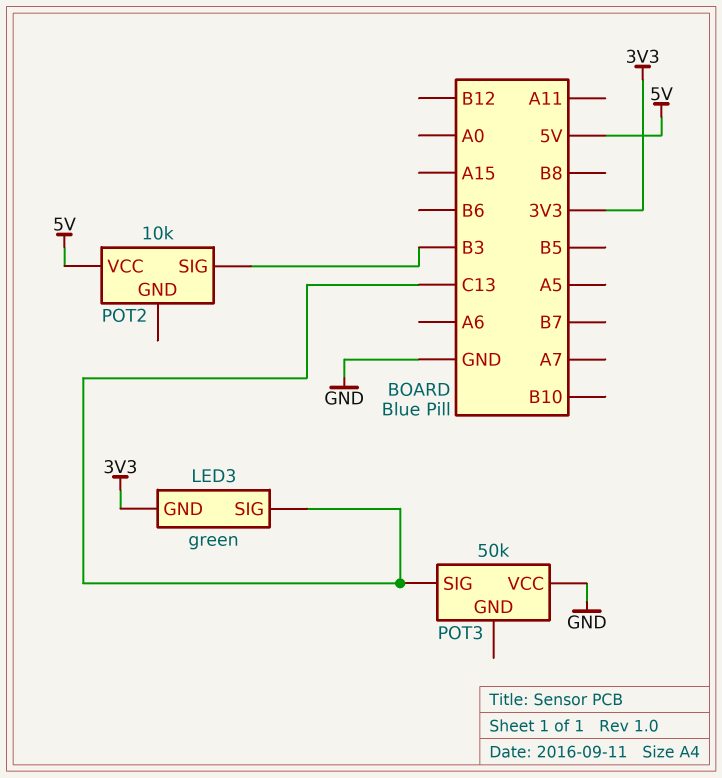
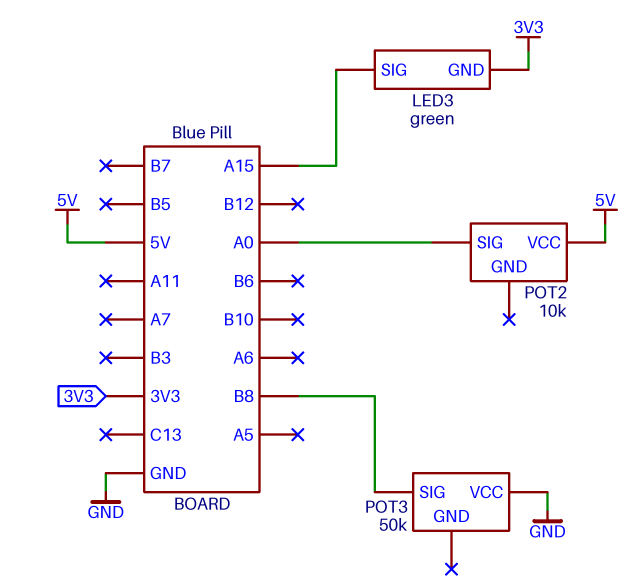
LED3 pin SIG: C13 -> A15
POT2 pin SIG: B3 -> A0
POT3 pin SIG: C13 -> B8

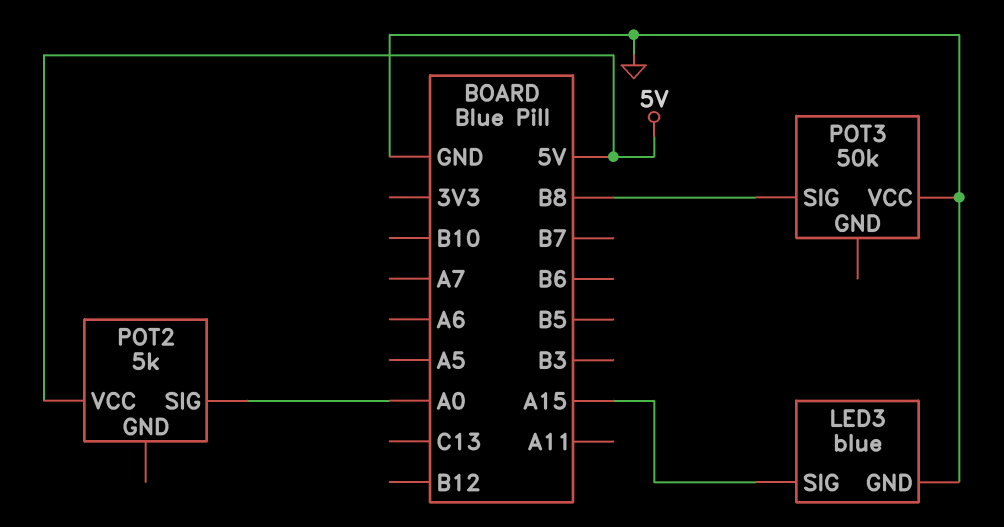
LED3: green -> blue
LED3 pin GND: 3V3 -> GND
POT2: 10k -> 5k

